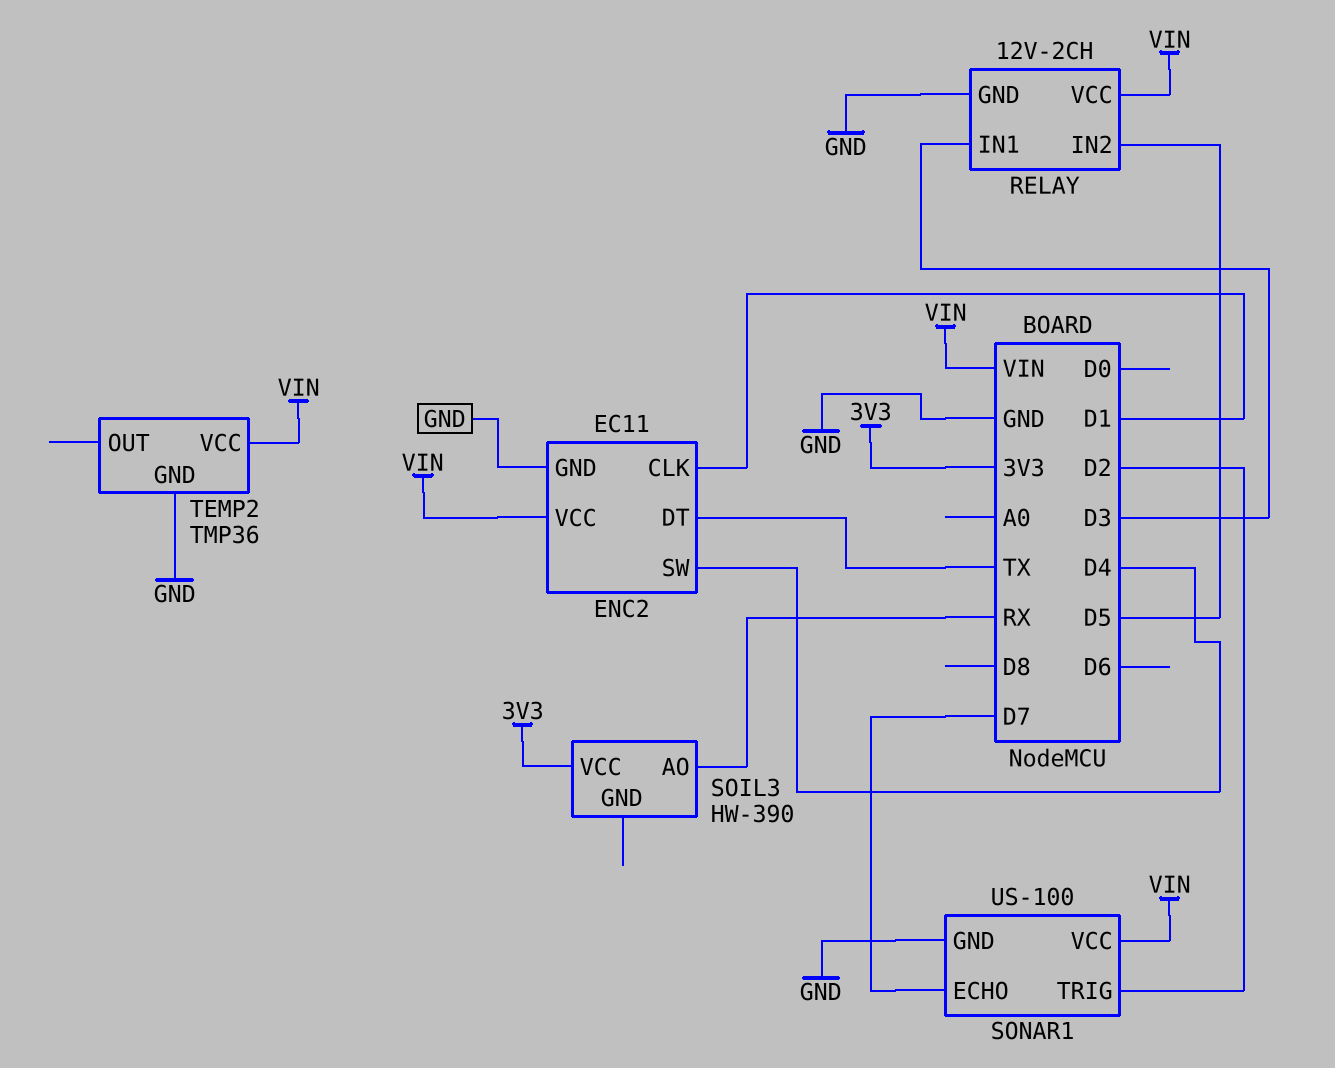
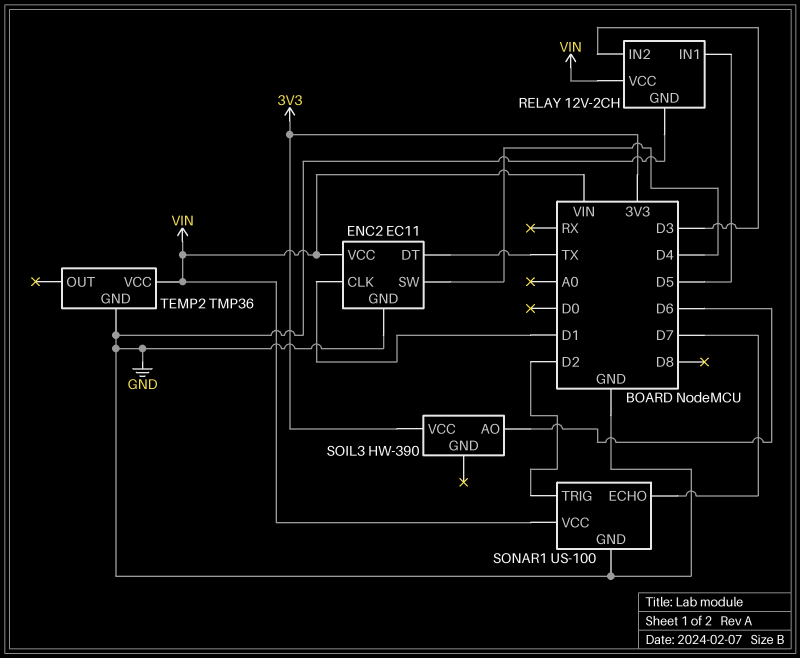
RELAY pin IN1: D3 -> D5
RELAY pin IN2: D5 -> D3
SOIL3 pin AO: RX -> D6

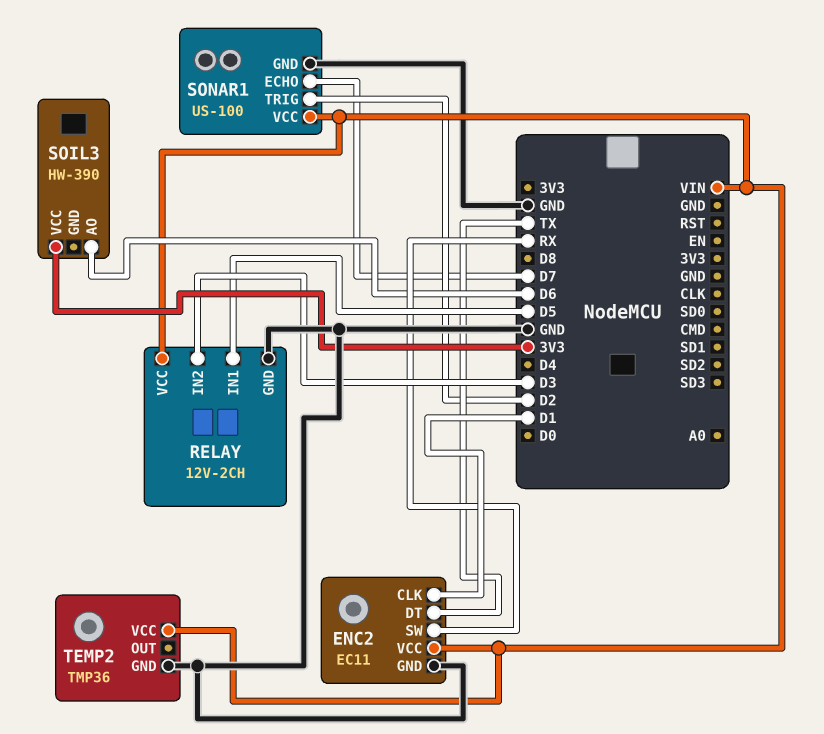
ENC2 pin SW: D4 -> RX

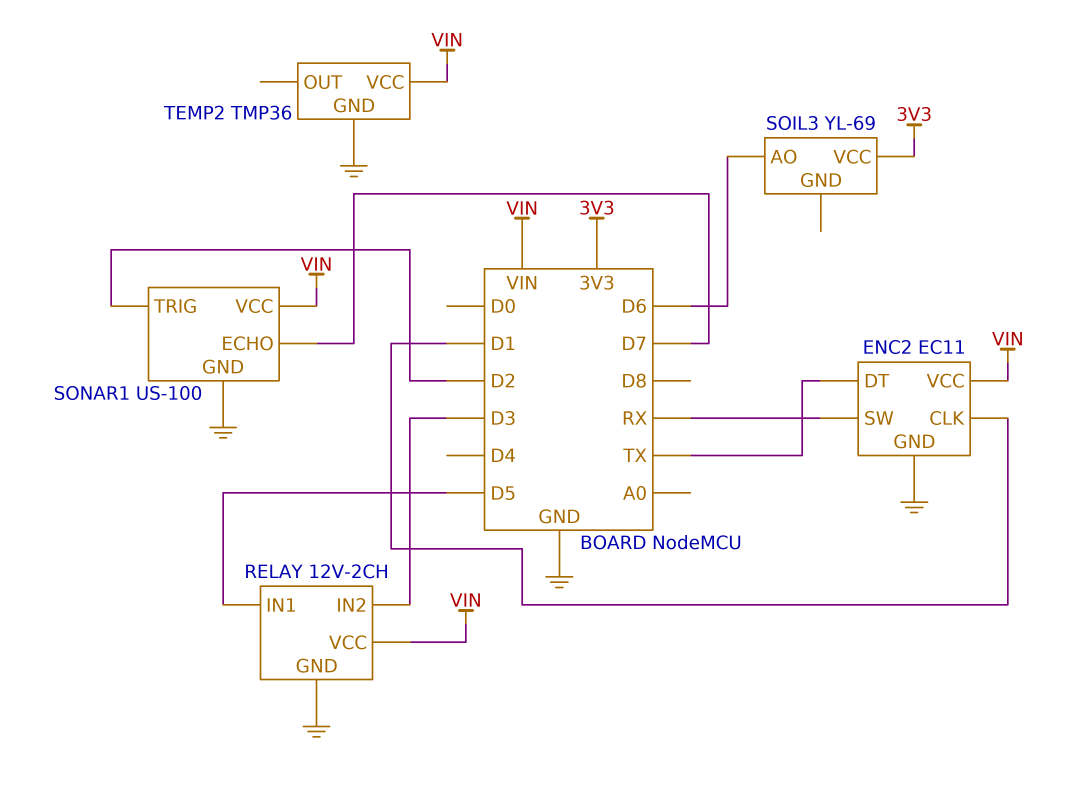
SOIL3: HW-390 -> YL-69

